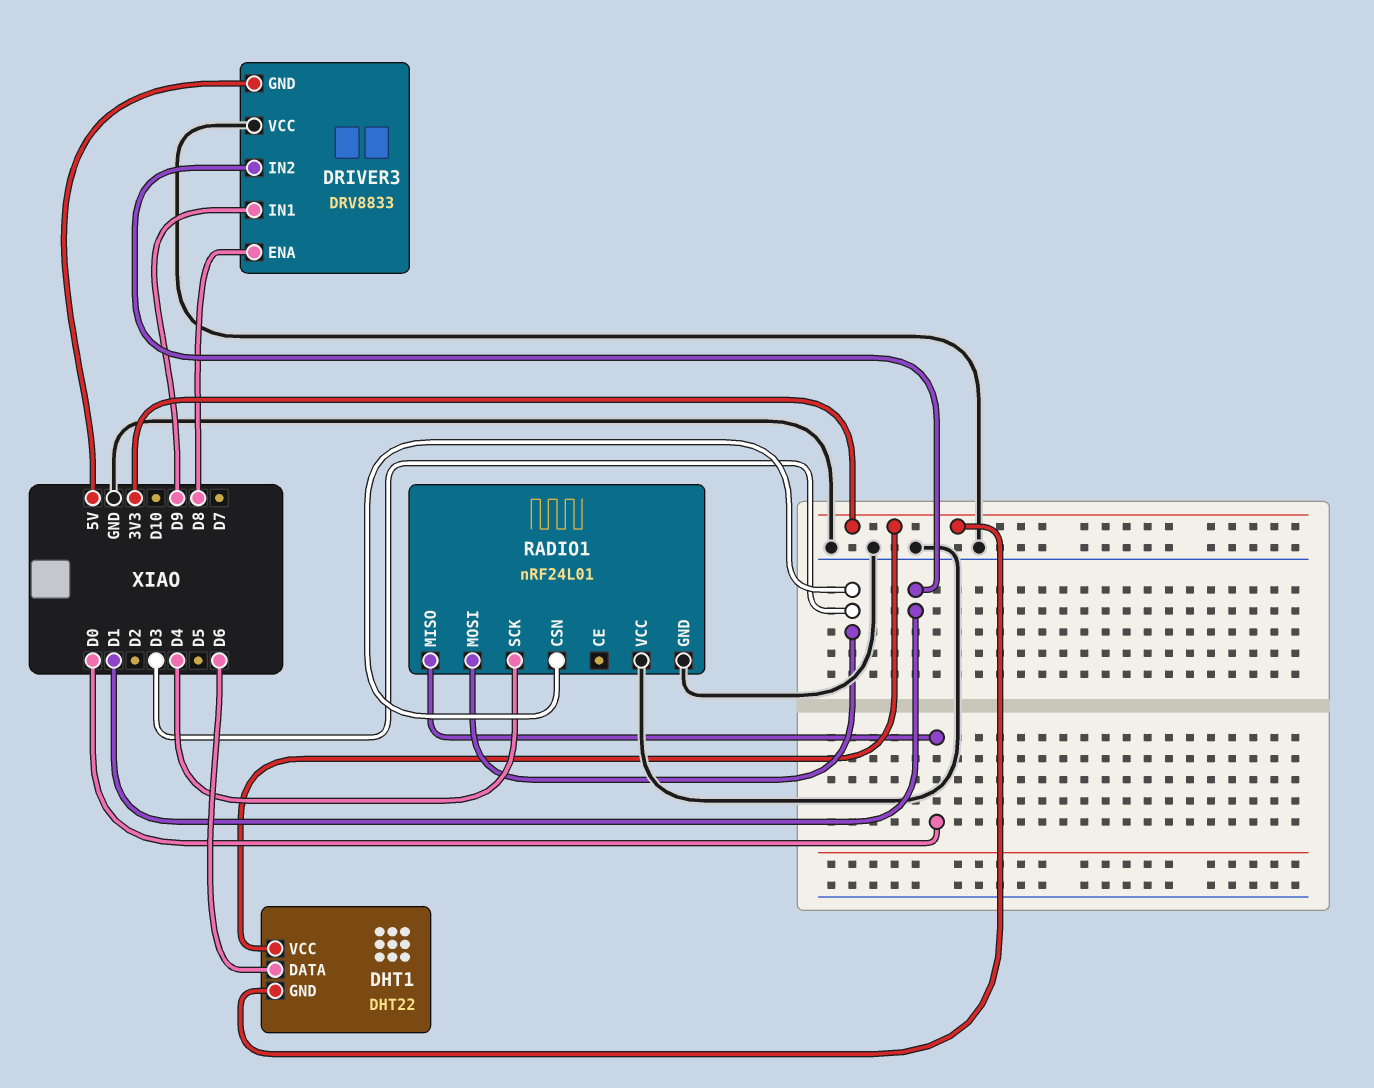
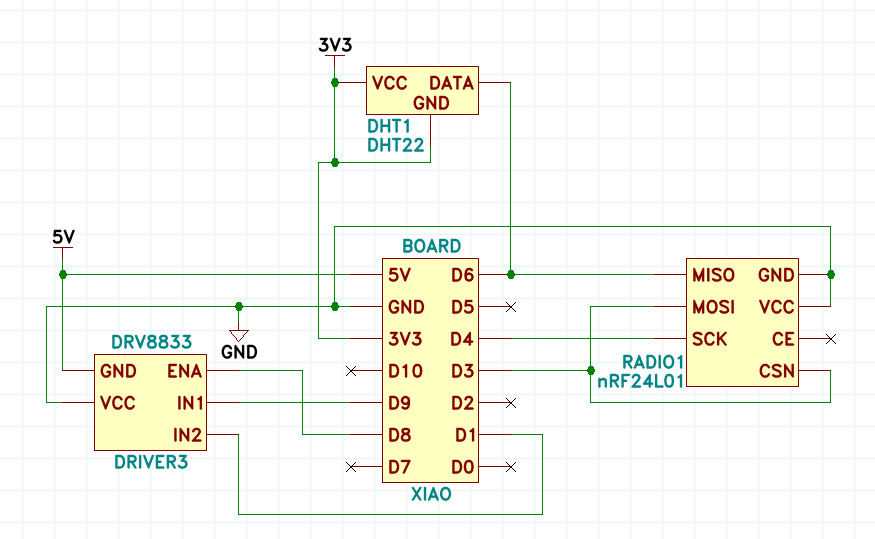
RADIO1 pin MISO: D0 -> D6

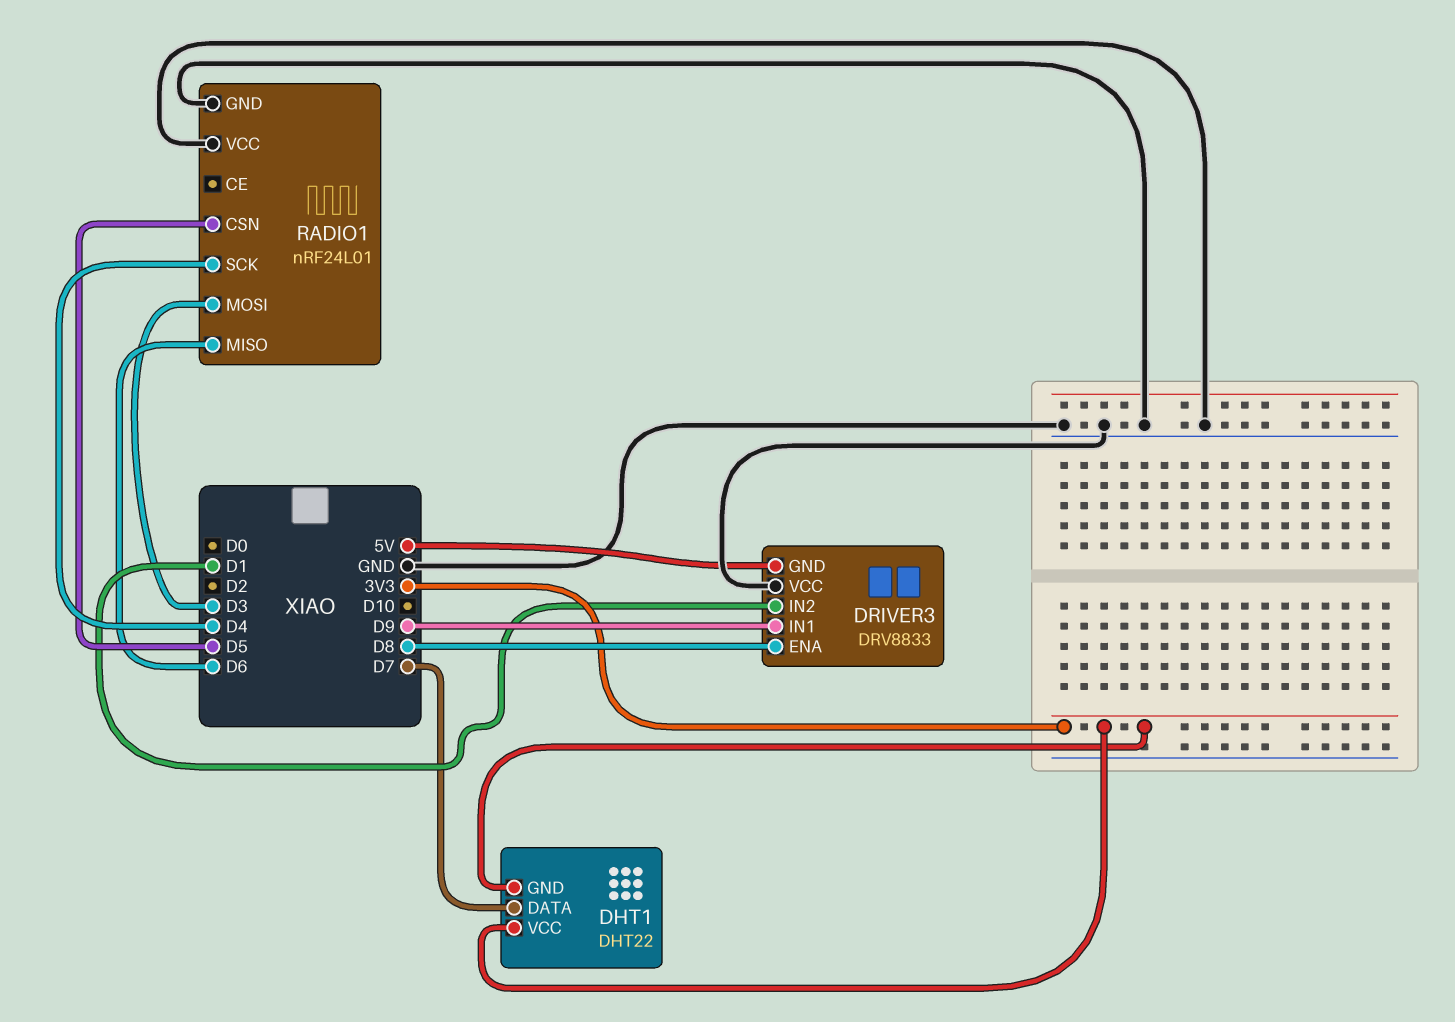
DHT1 pin DATA: D6 -> D7
RADIO1 pin CSN: D3 -> D5

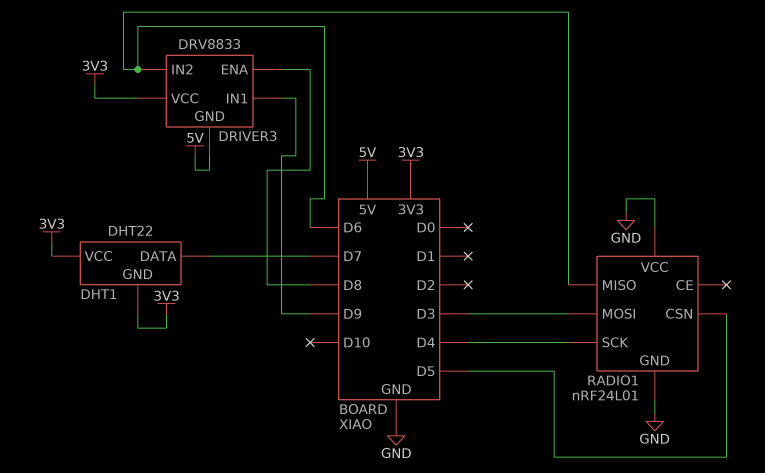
DRIVER3 pin IN2: D1 -> D6
DRIVER3 pin VCC: GND -> 3V3

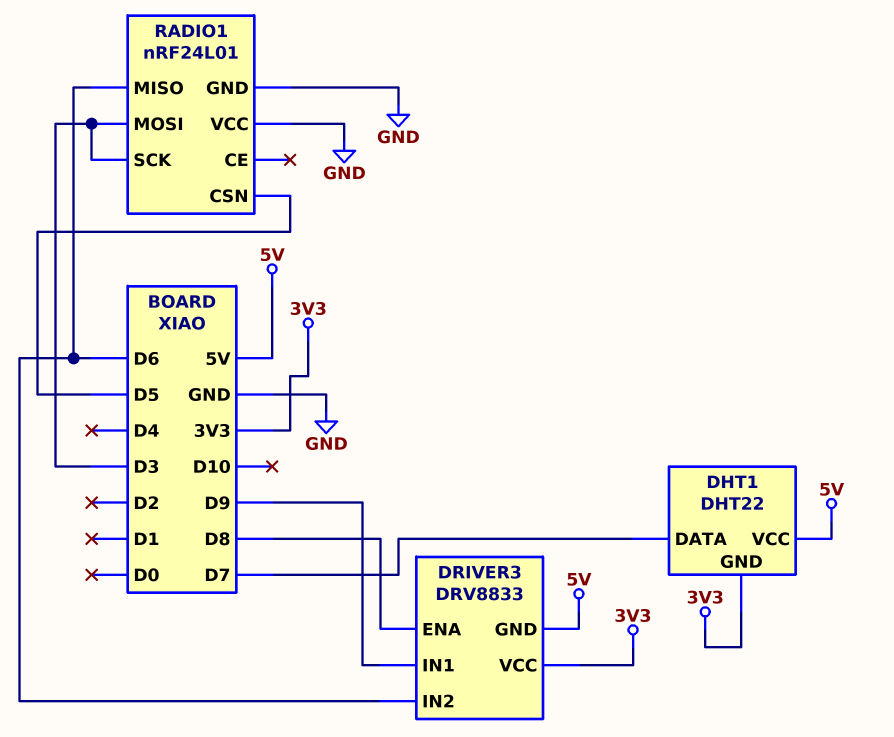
DHT1 pin VCC: 3V3 -> 5V
RADIO1 pin SCK: D4 -> D3

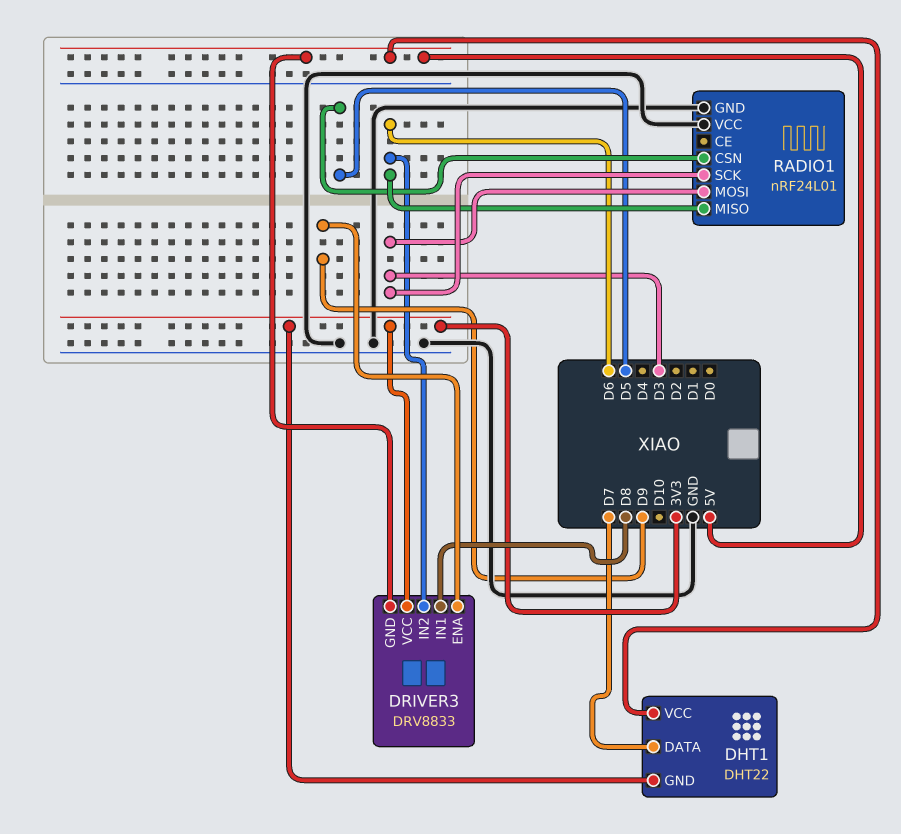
DRIVER3 pin ENA: D8 -> D9
DRIVER3 pin IN1: D9 -> D8

